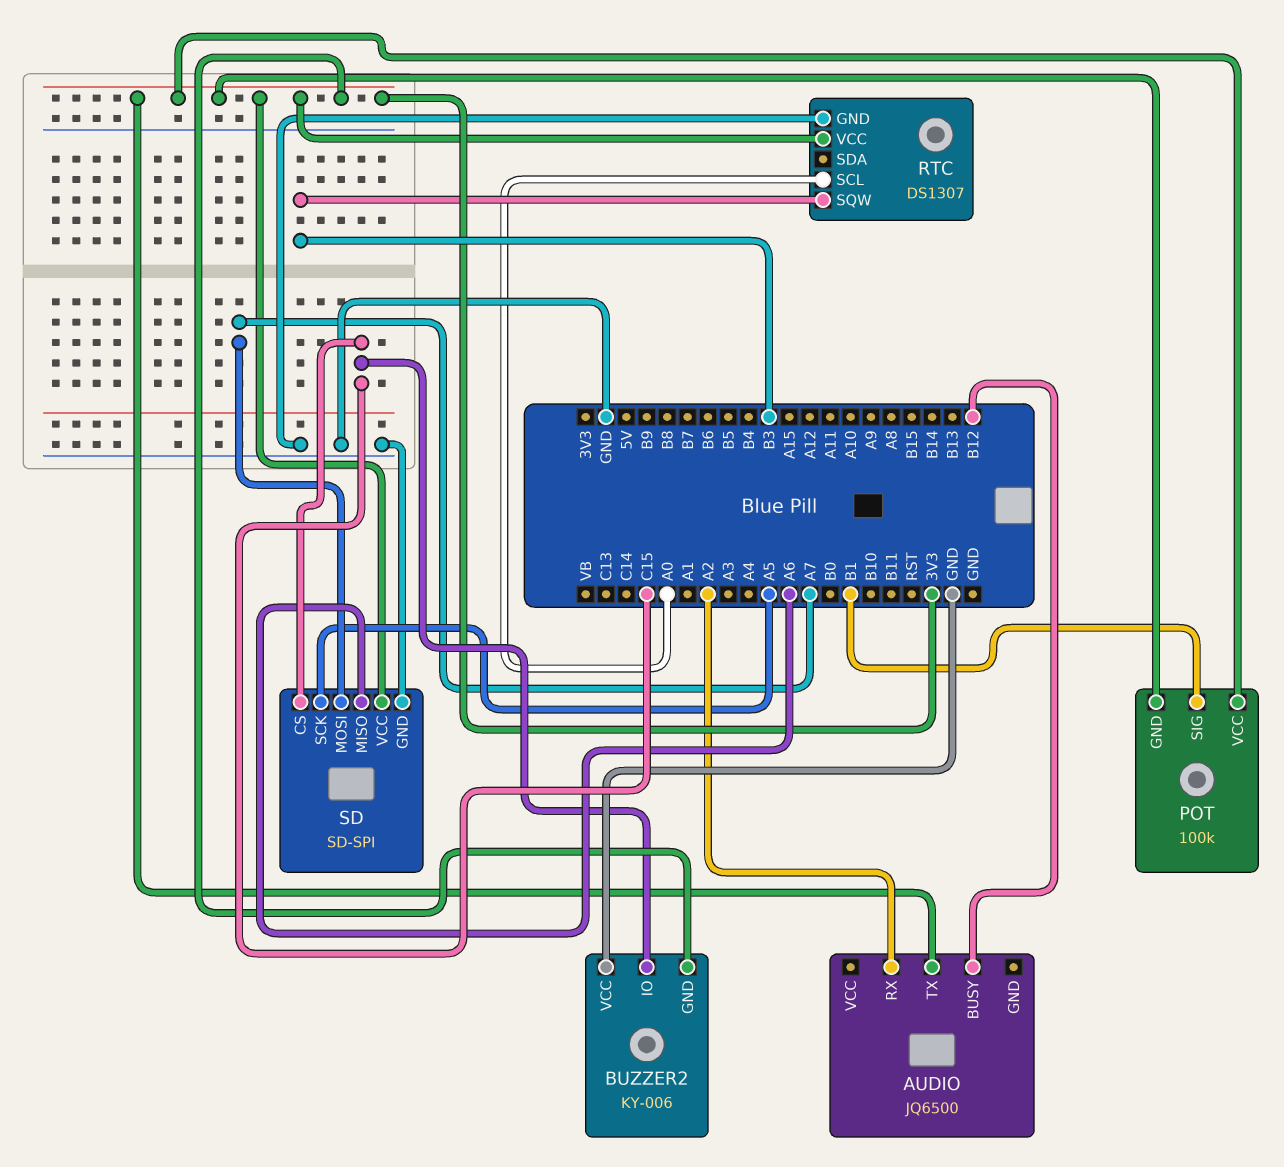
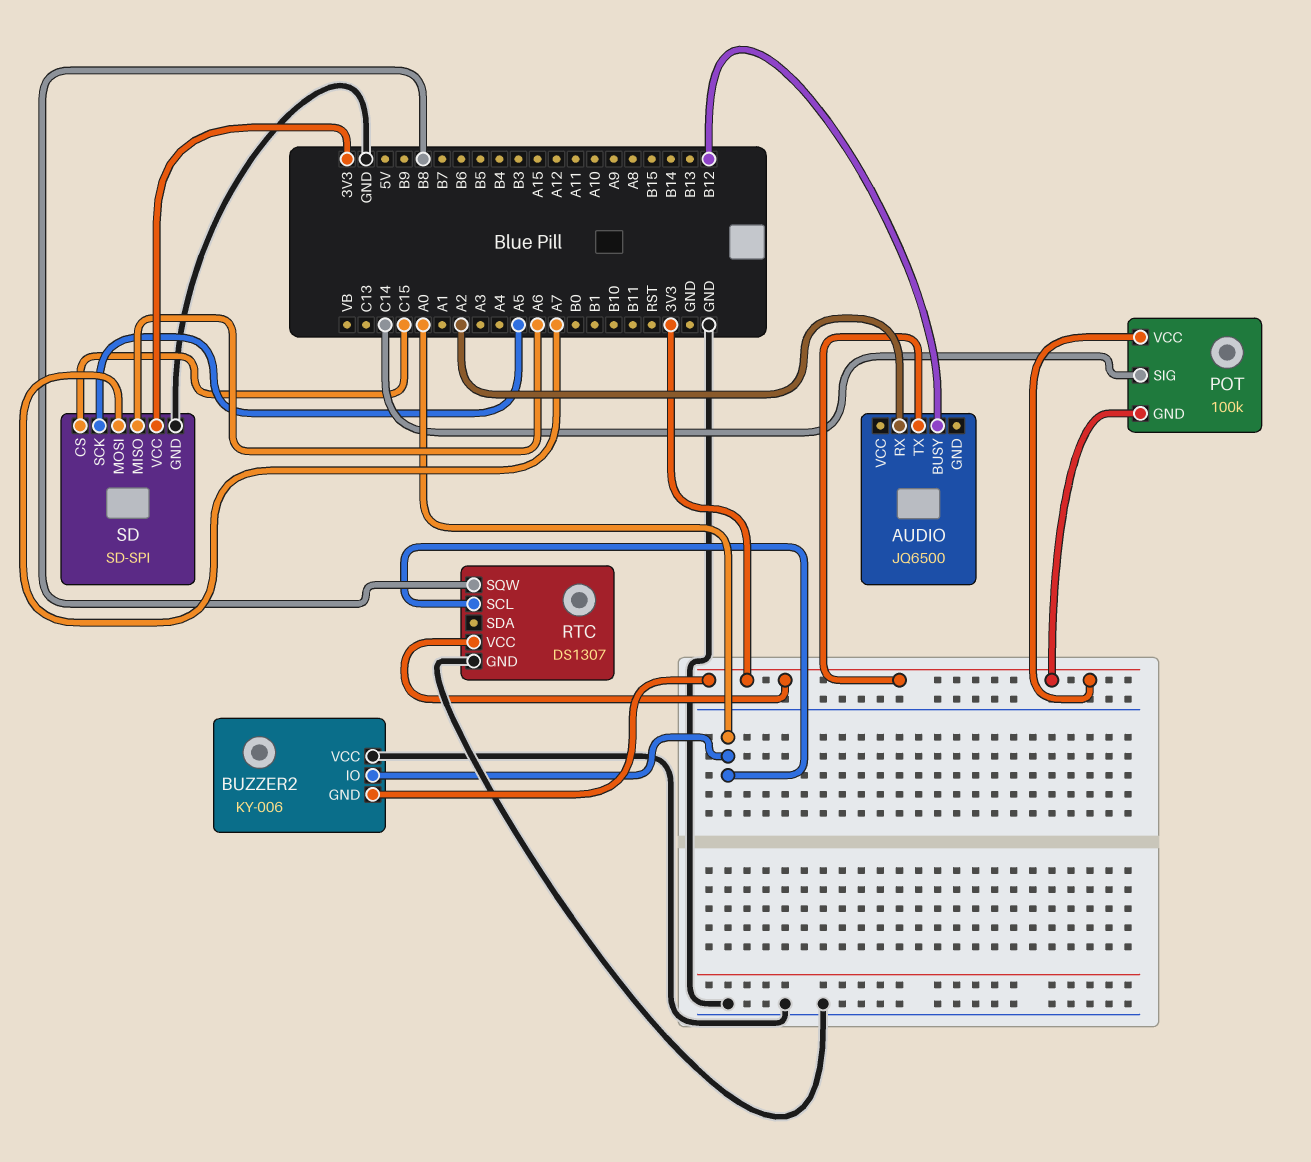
BUZZER2 pin IO: C15 -> A0
POT pin SIG: B1 -> C14
RTC pin SQW: B3 -> B8

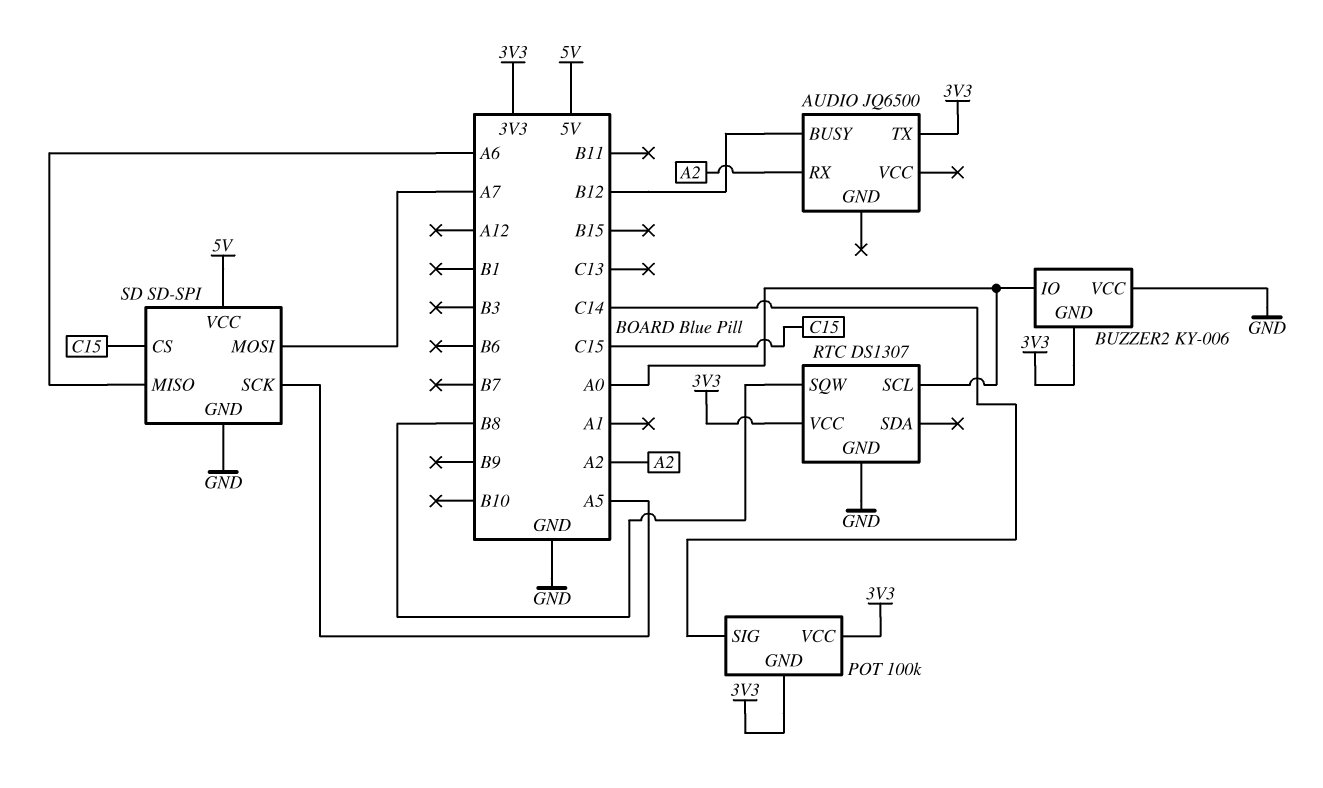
SD pin VCC: 3V3 -> 5V

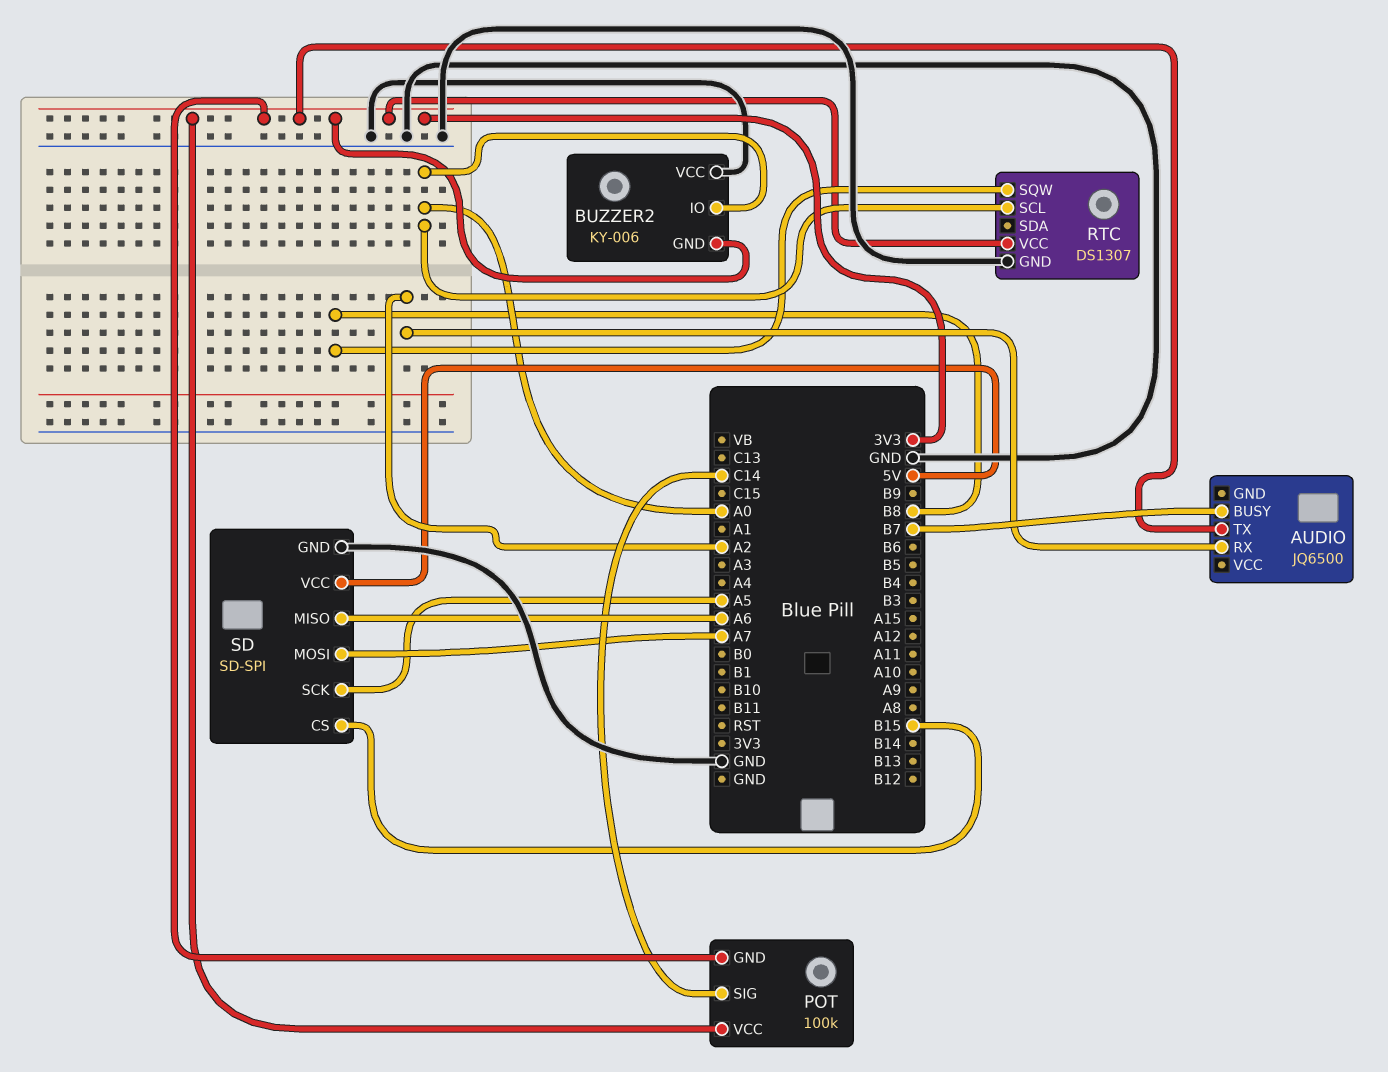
AUDIO pin BUSY: B12 -> B7
SD pin CS: C15 -> B15

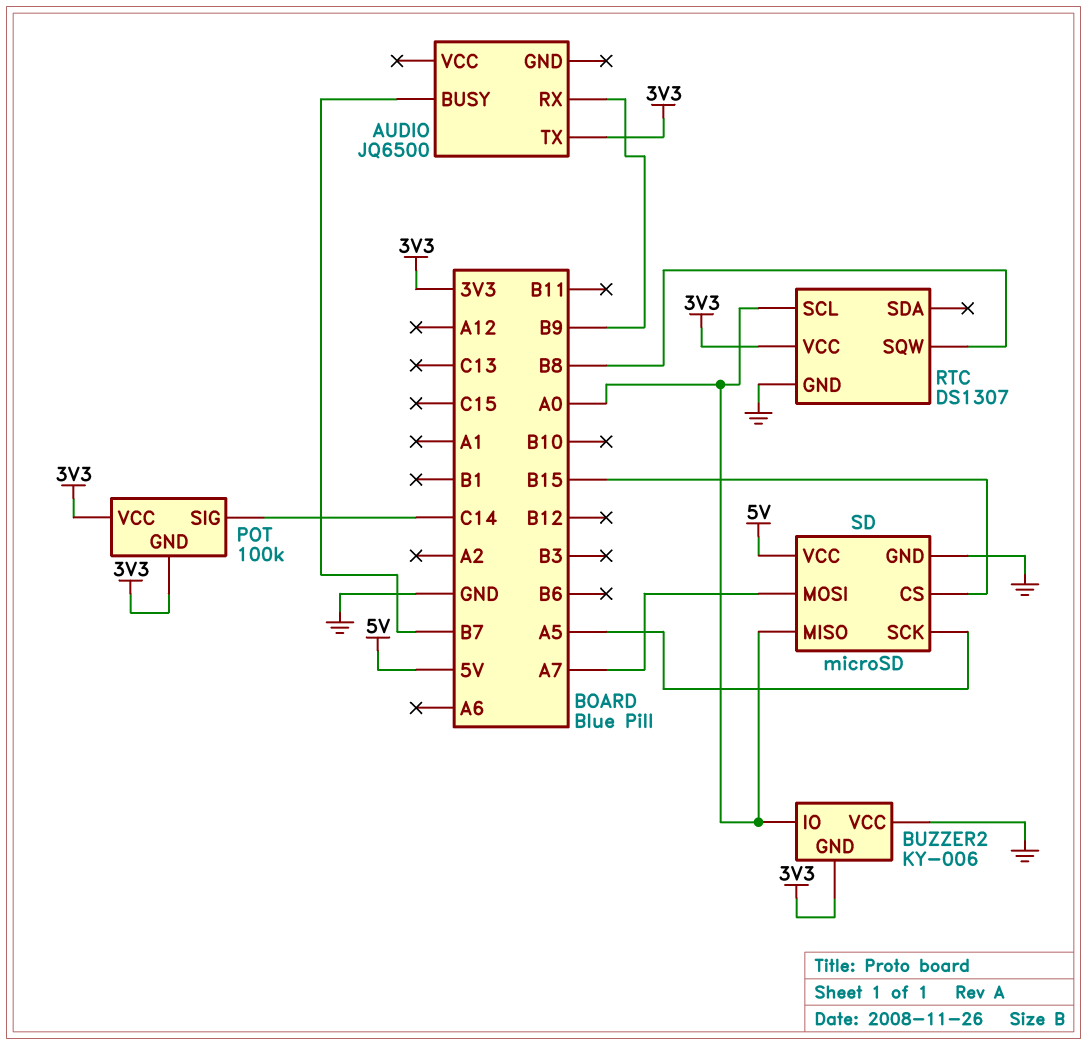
AUDIO pin RX: A2 -> B9
SD: SD-SPI -> microSD
SD pin MISO: A6 -> A0

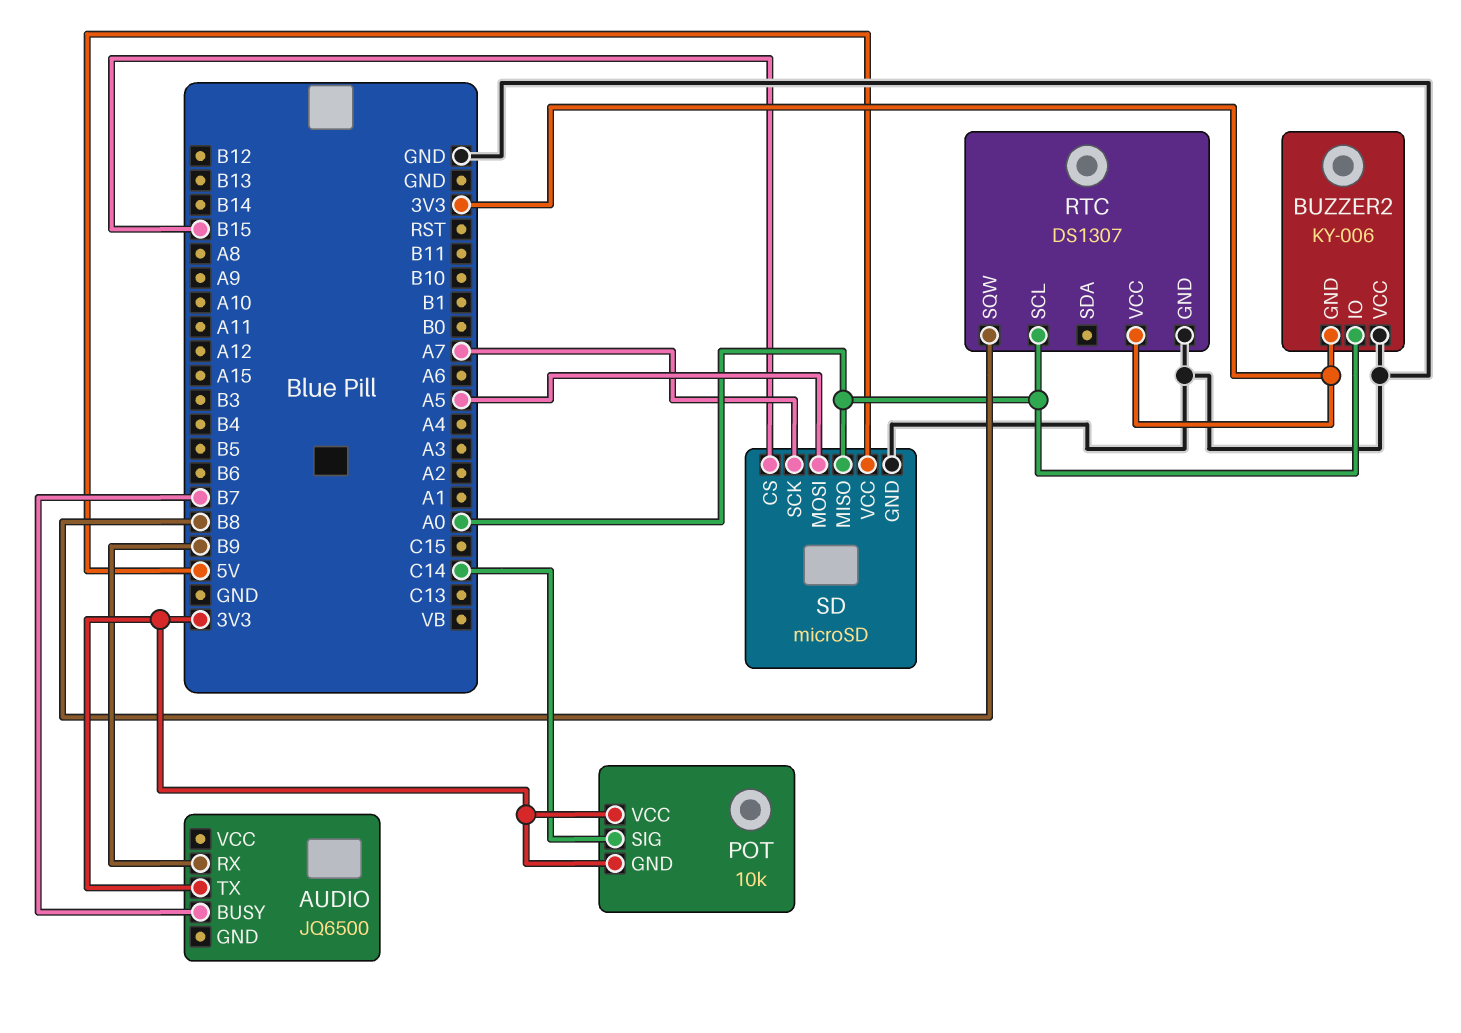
POT: 100k -> 10k
SD pin MOSI: A7 -> A5
SD pin SCK: A5 -> A7

